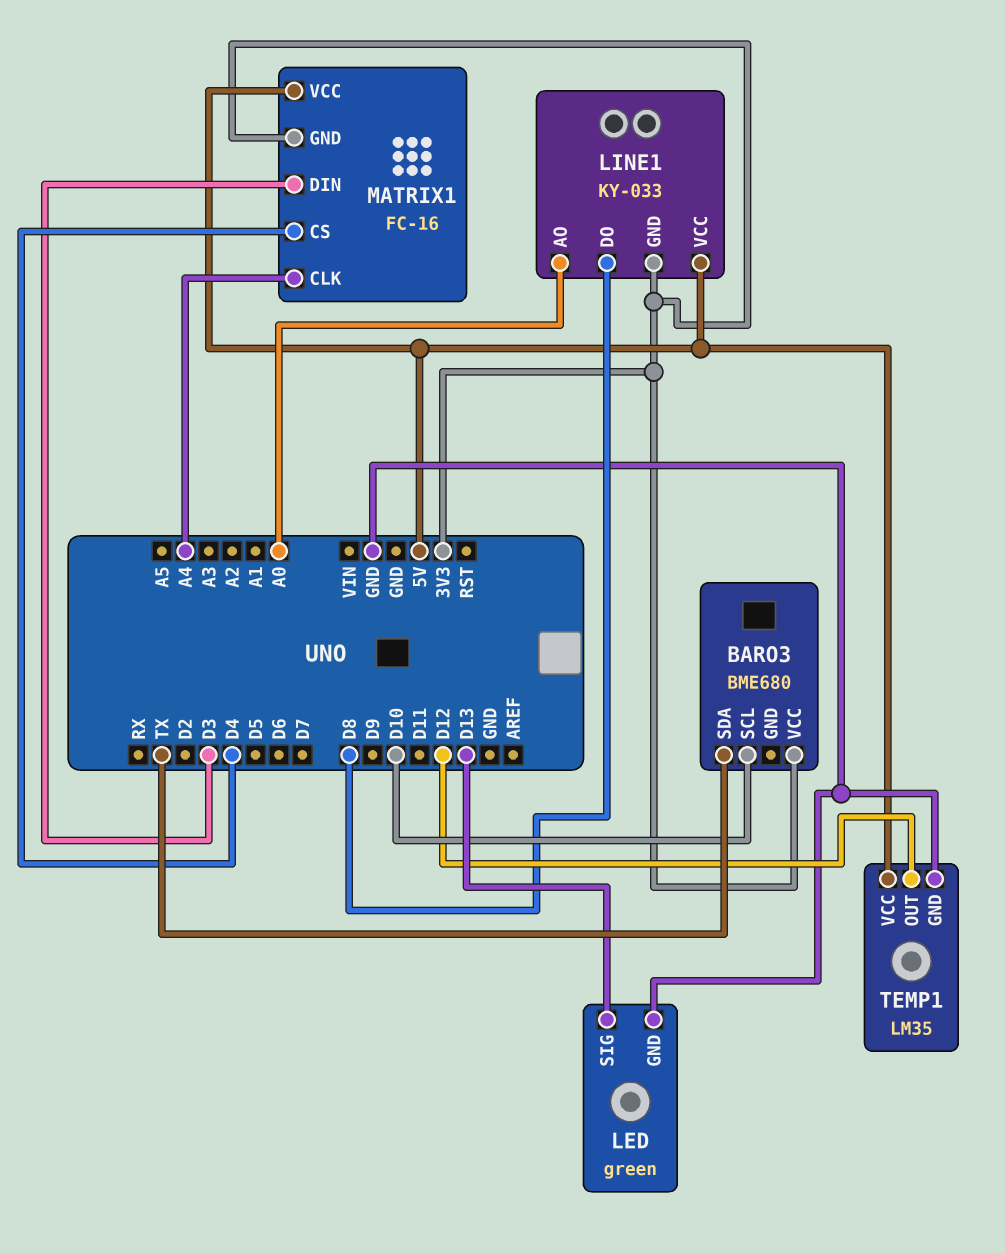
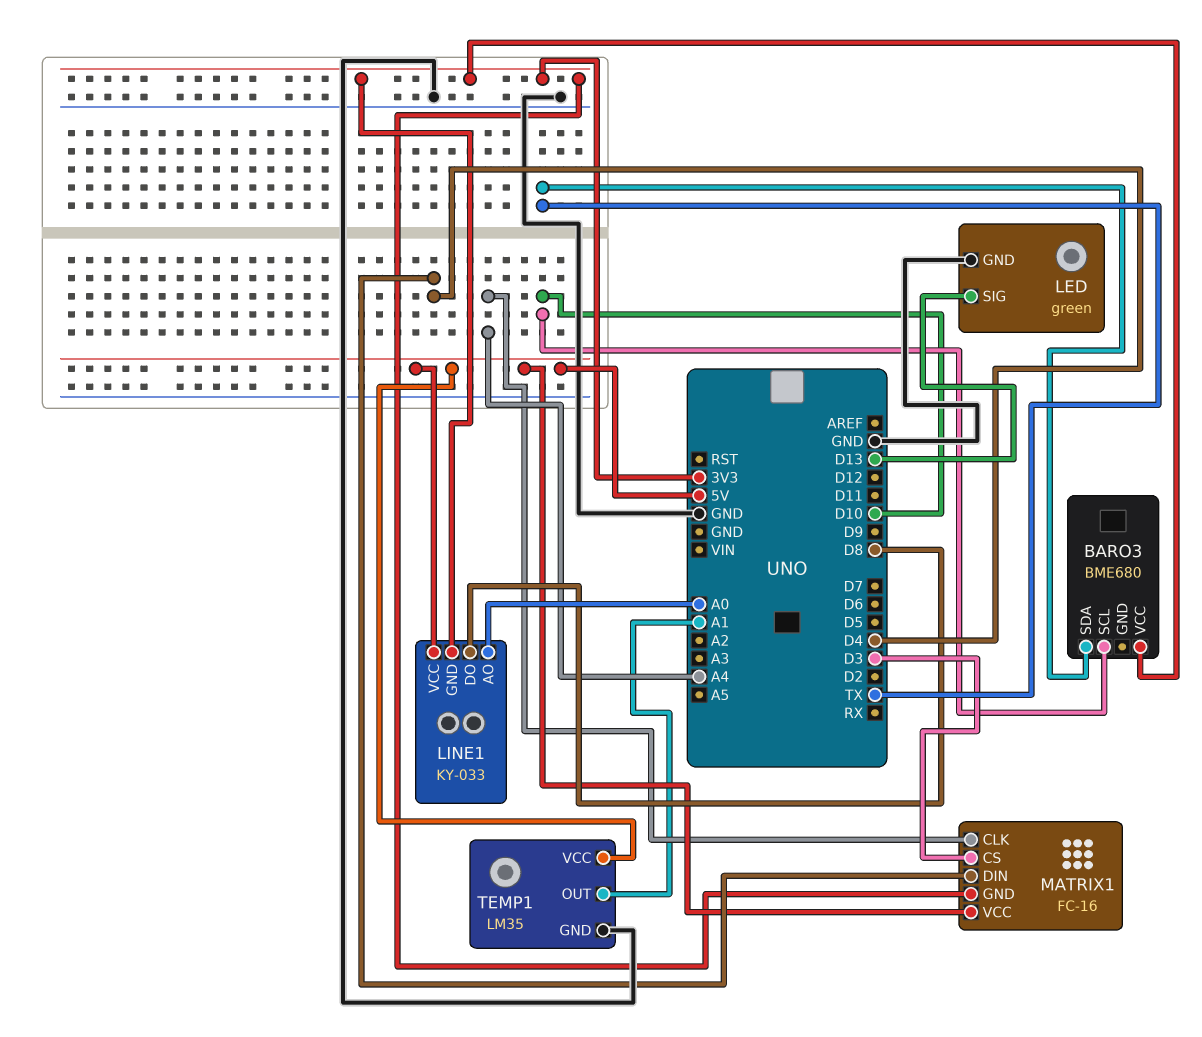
MATRIX1 pin CS: D4 -> D3
MATRIX1 pin DIN: D3 -> D4
TEMP1 pin OUT: D12 -> A1

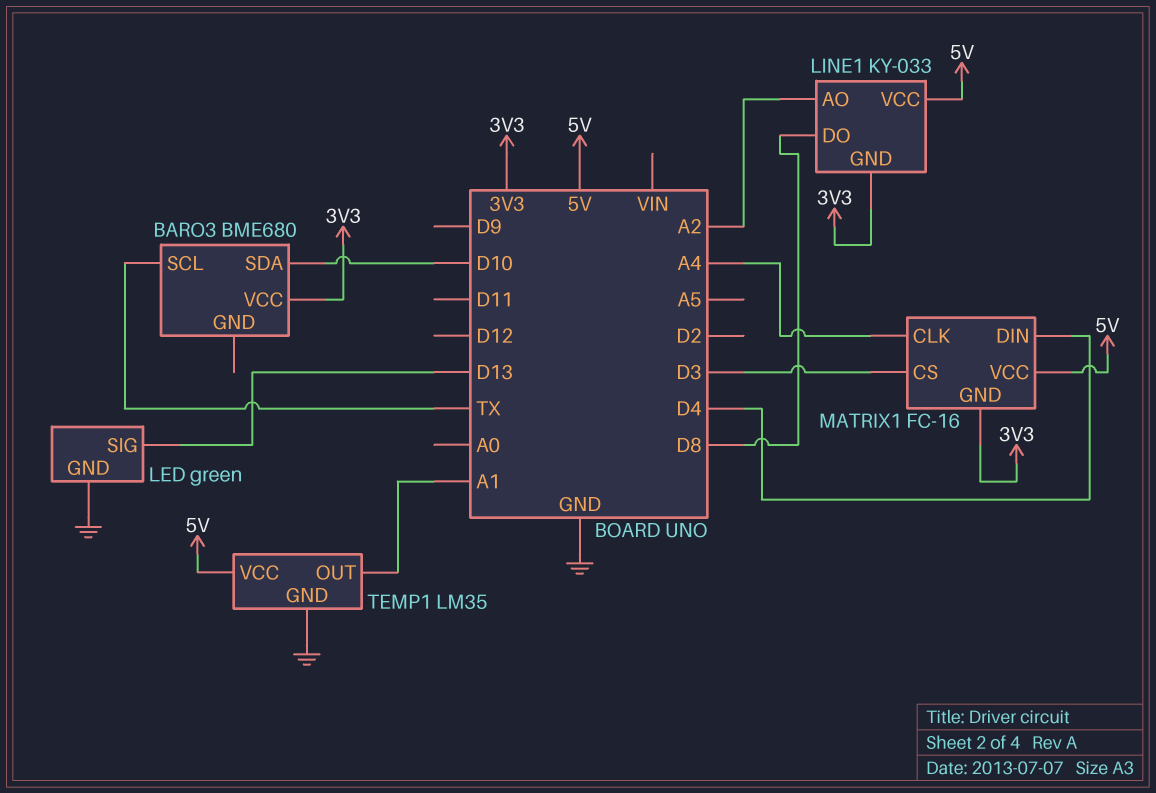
BARO3 pin SCL: D10 -> TX
BARO3 pin SDA: TX -> D10
LINE1 pin AO: A0 -> A2

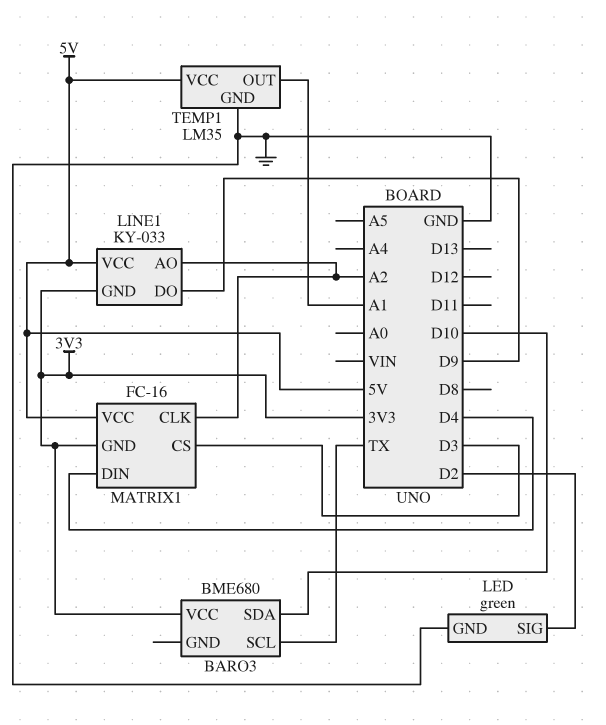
LED pin SIG: D13 -> D2
LINE1 pin DO: D8 -> D9
MATRIX1 pin CLK: A4 -> A2

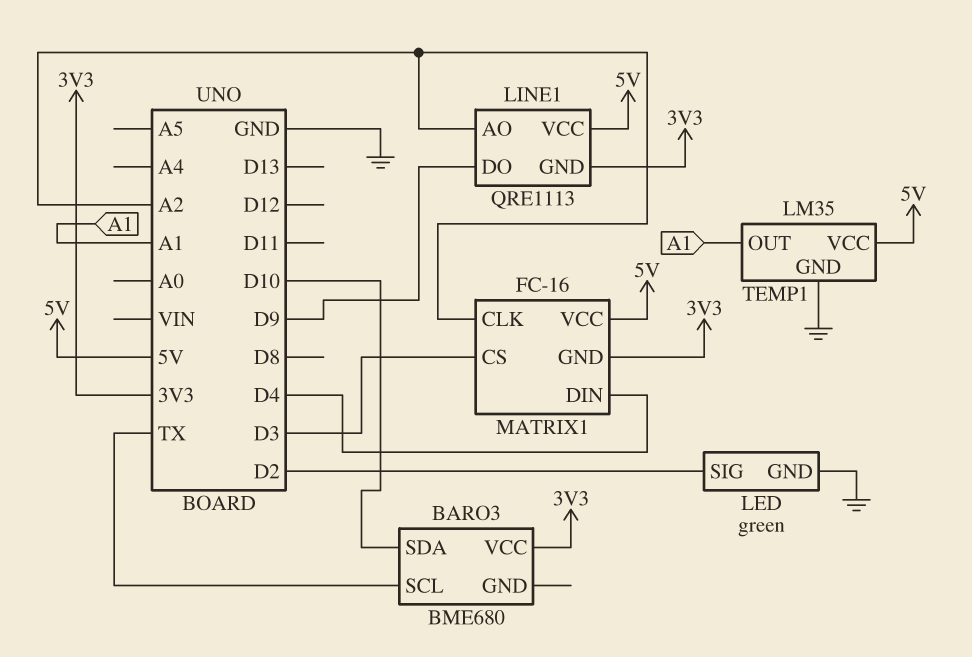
LINE1: KY-033 -> QRE1113

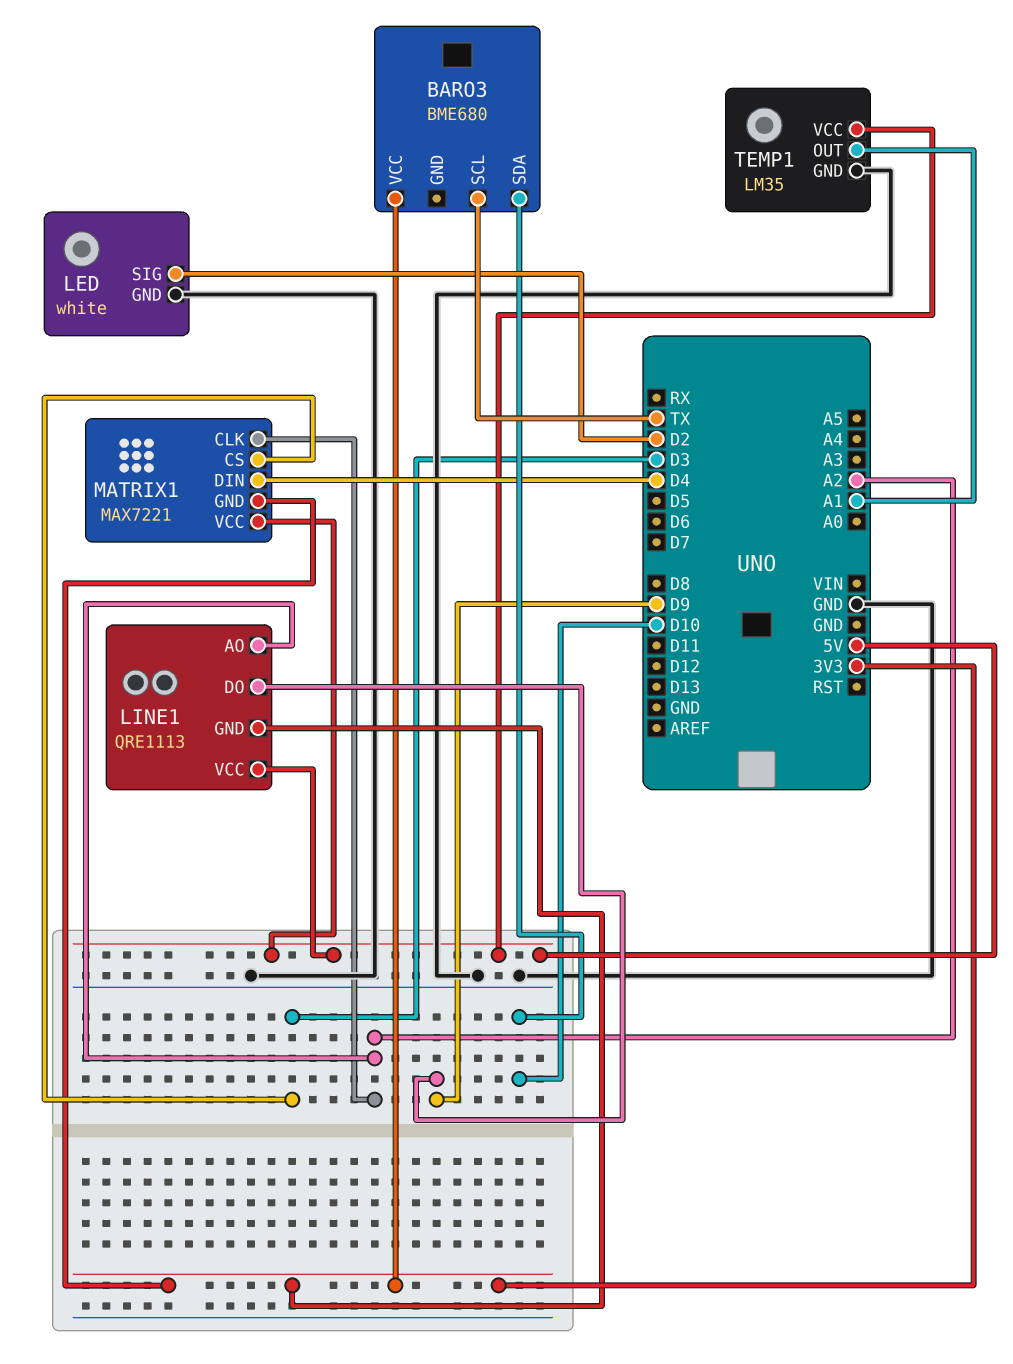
LED: green -> white
MATRIX1: FC-16 -> MAX7221

